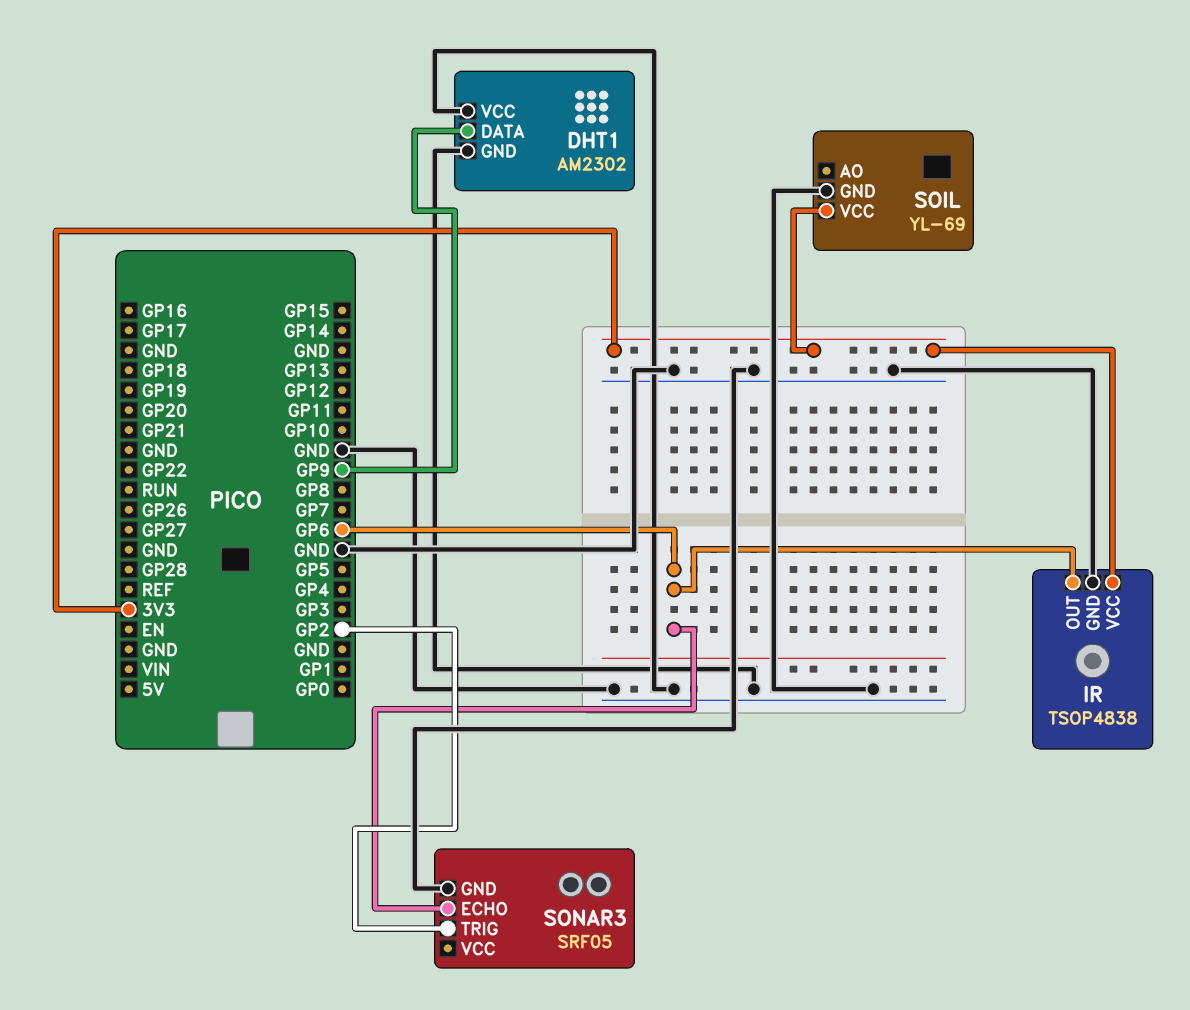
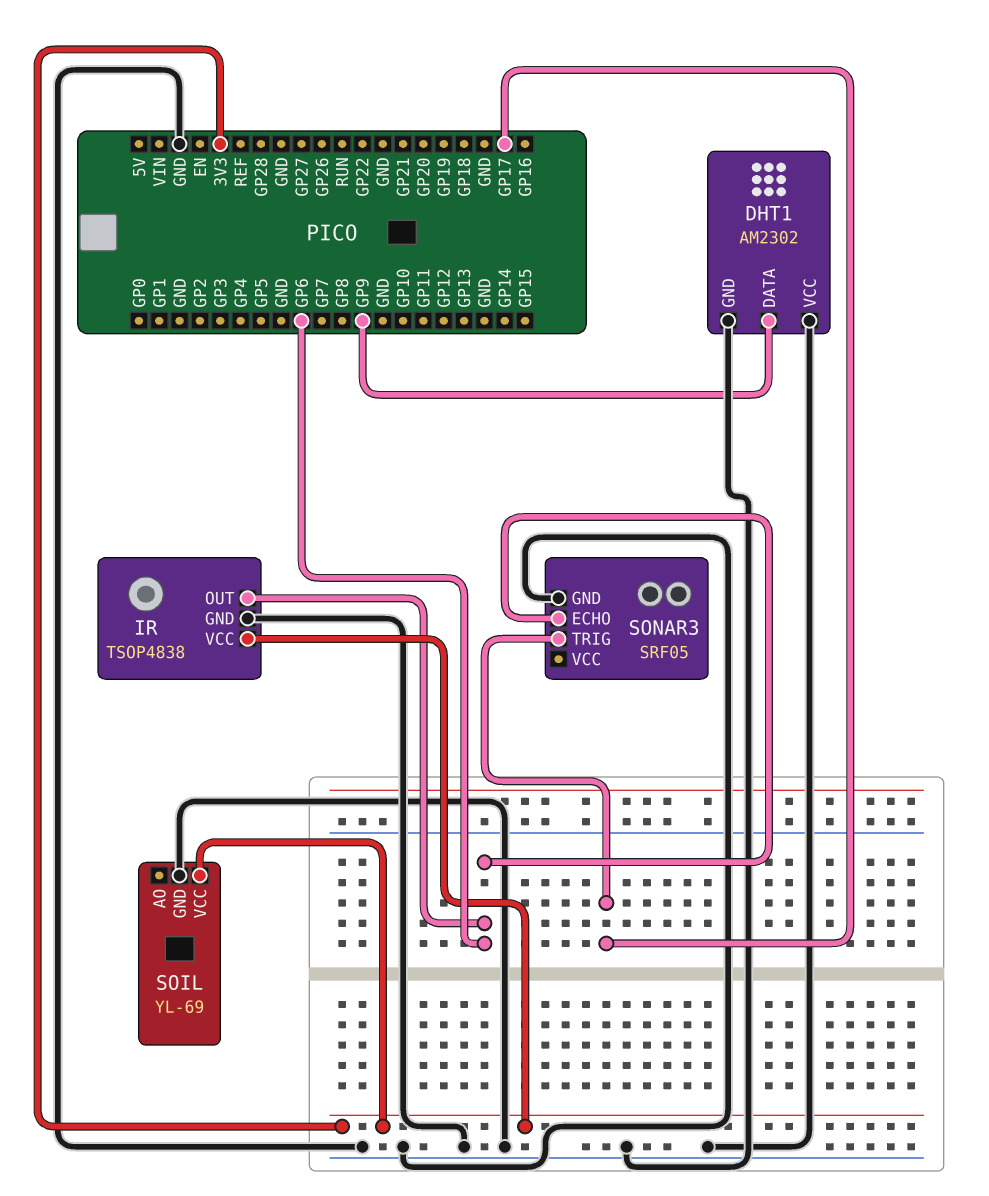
SONAR3 pin TRIG: GP2 -> GP17

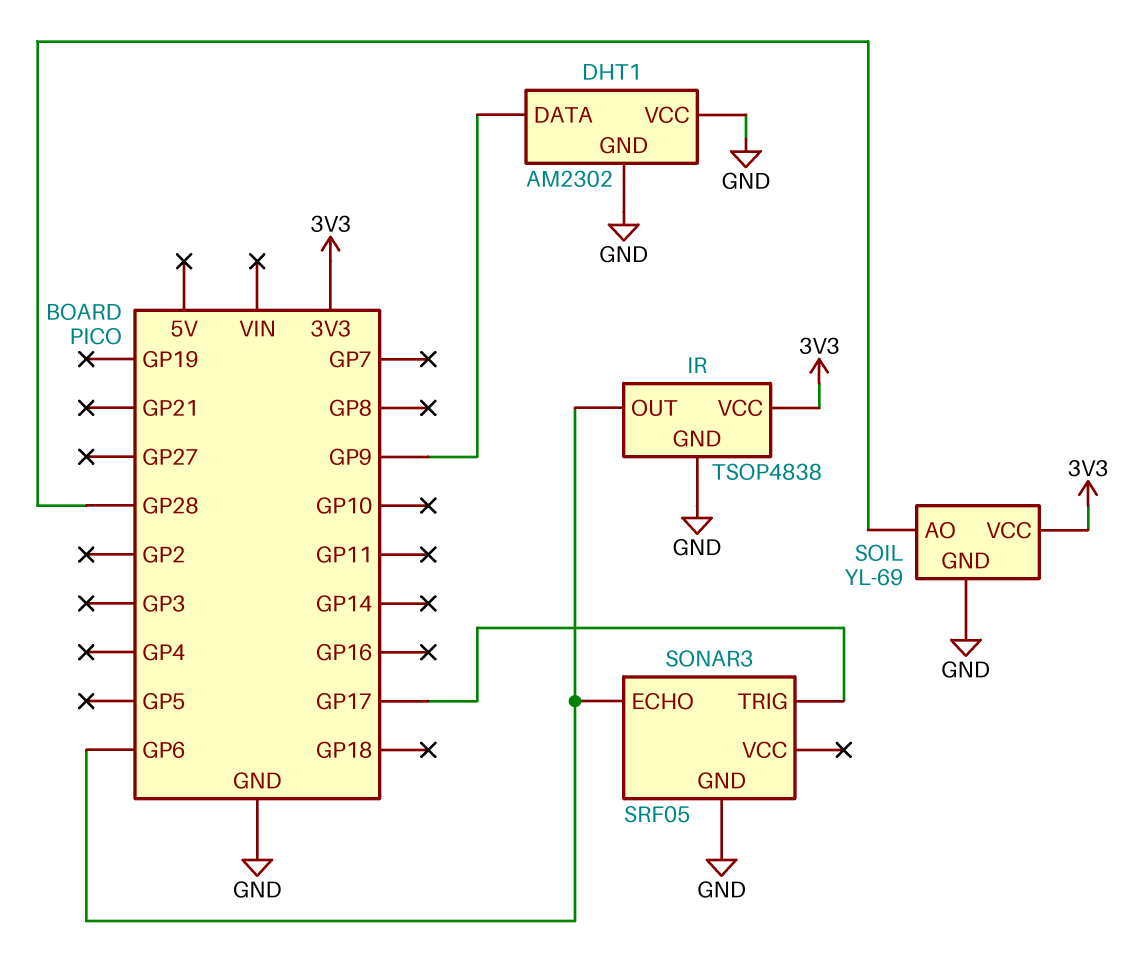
SOIL pin AO: none -> GP28

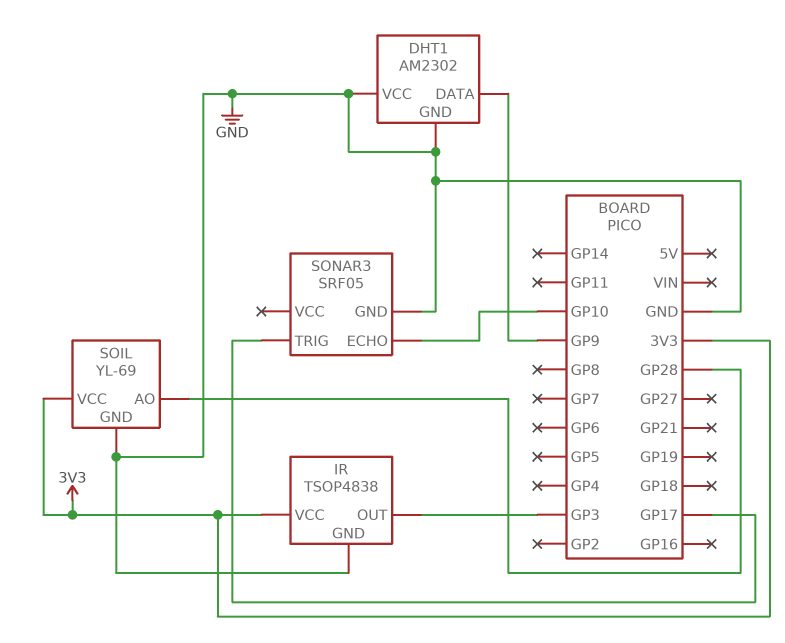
IR pin OUT: GP6 -> GP3
SONAR3 pin ECHO: GP6 -> GP10

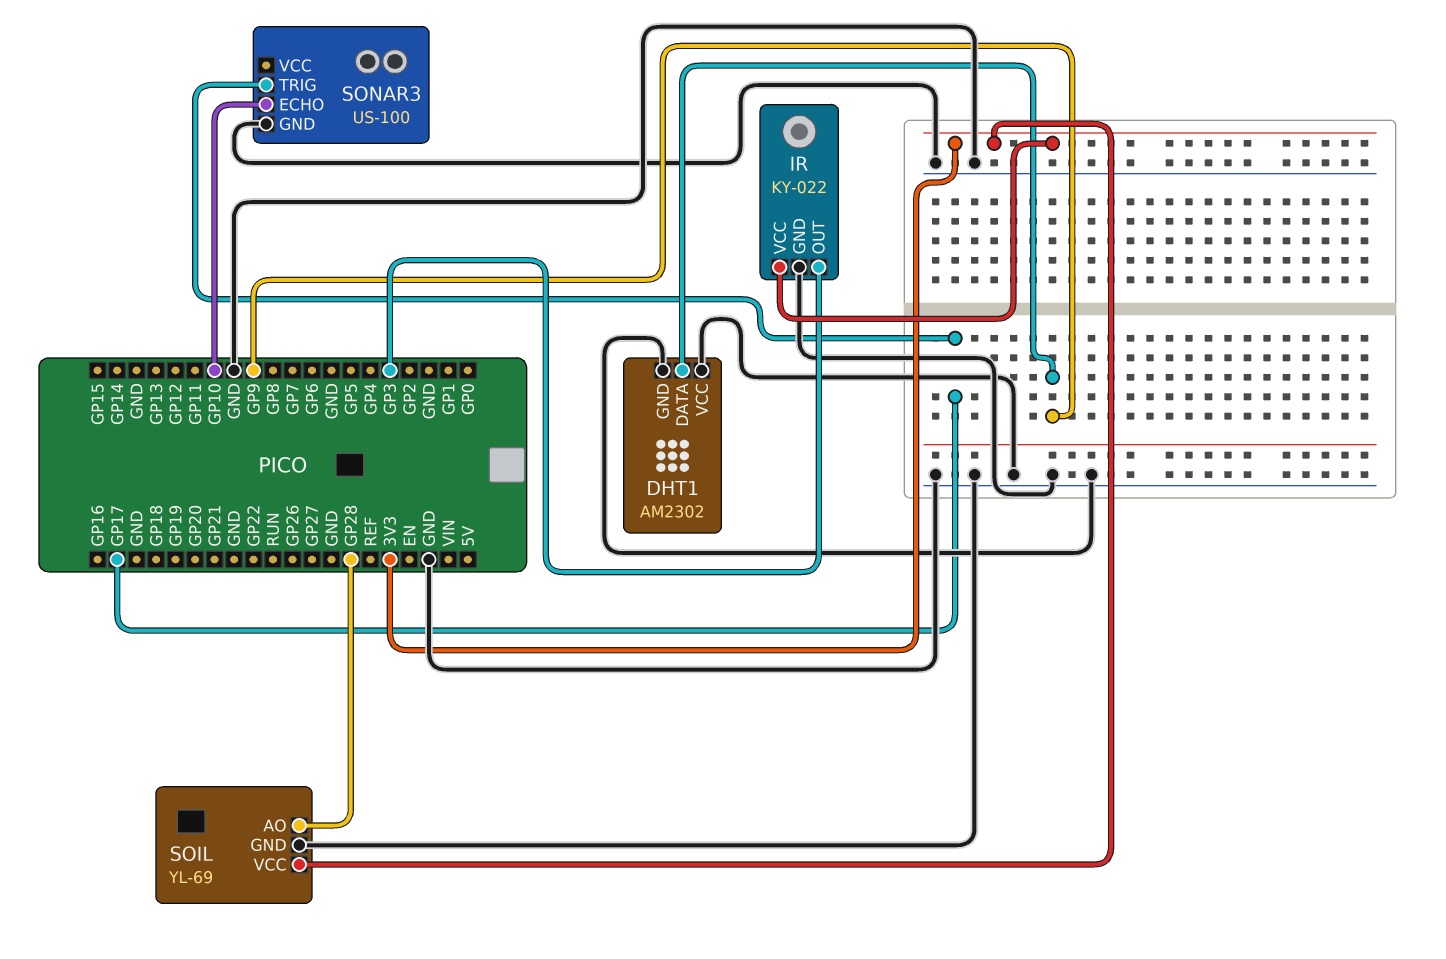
IR: TSOP4838 -> KY-022
SONAR3: SRF05 -> US-100

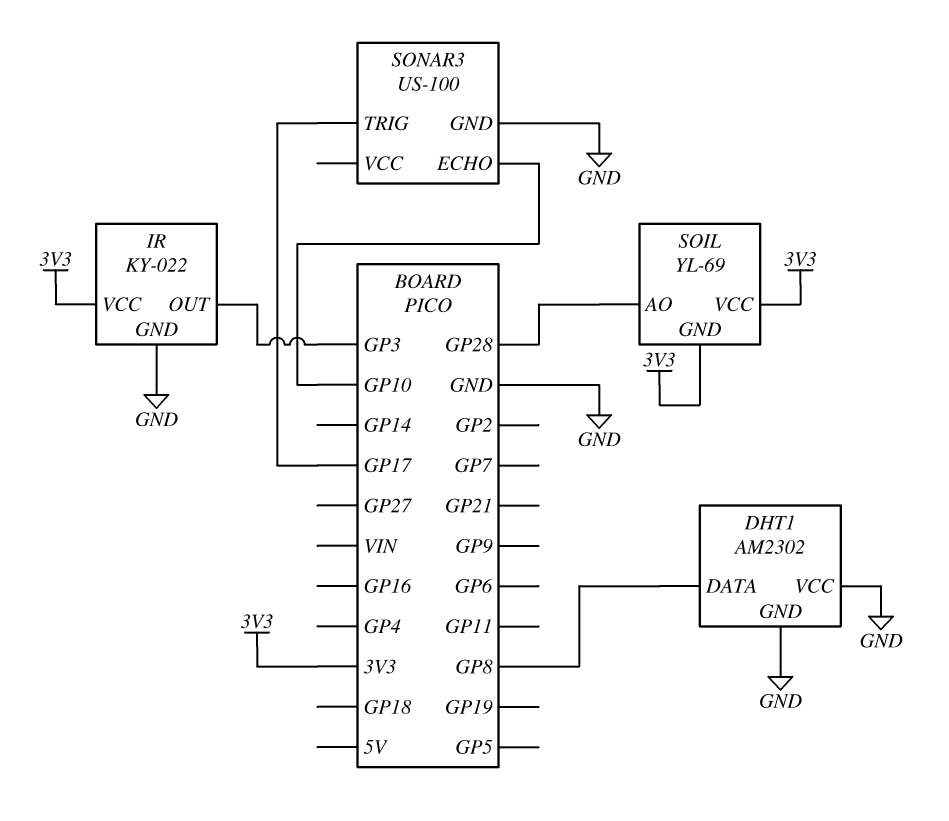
DHT1 pin DATA: GP9 -> GP8
SOIL pin GND: GND -> 3V3

